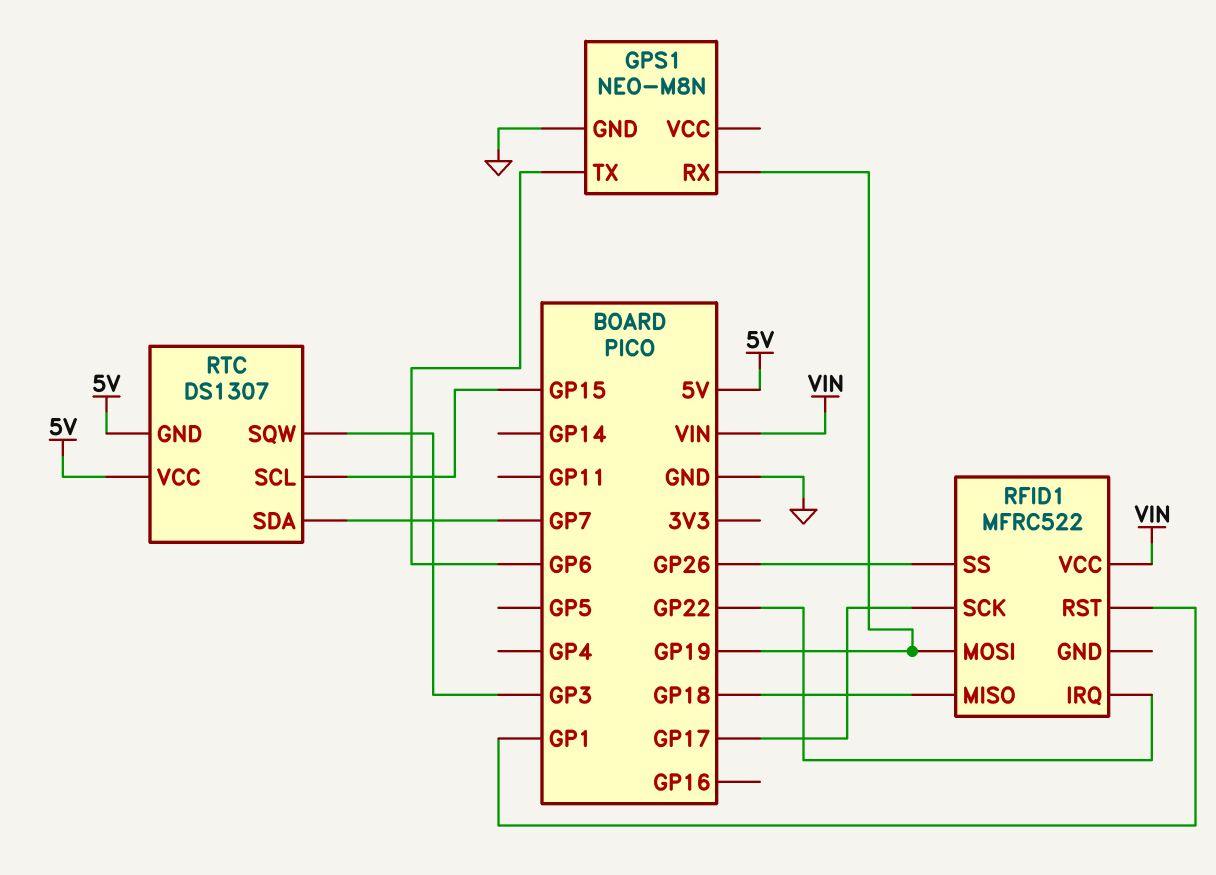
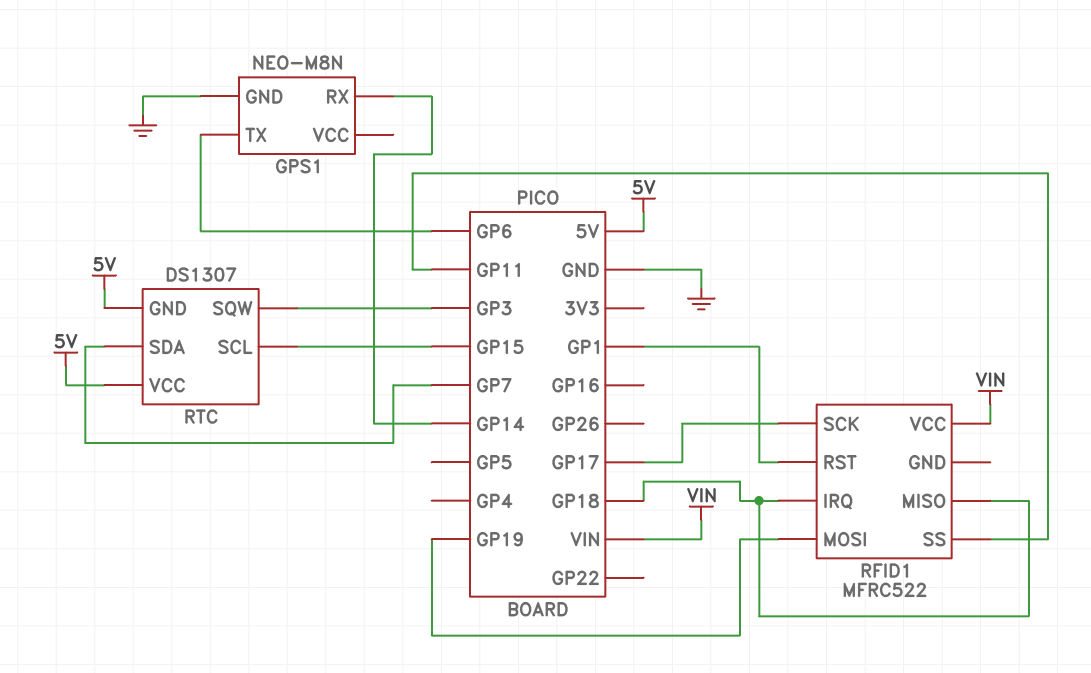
GPS1 pin RX: GP19 -> GP14
RFID1 pin IRQ: GP22 -> GP18
RFID1 pin SS: GP26 -> GP11

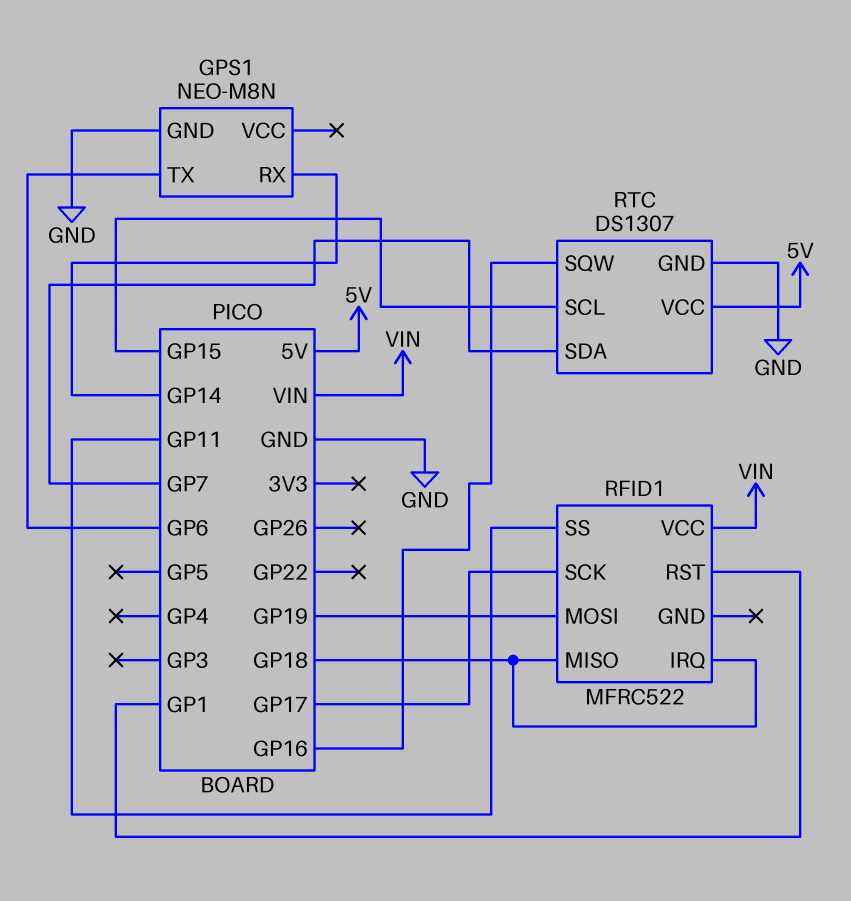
RTC pin GND: 5V -> GND
RTC pin SQW: GP3 -> GP16

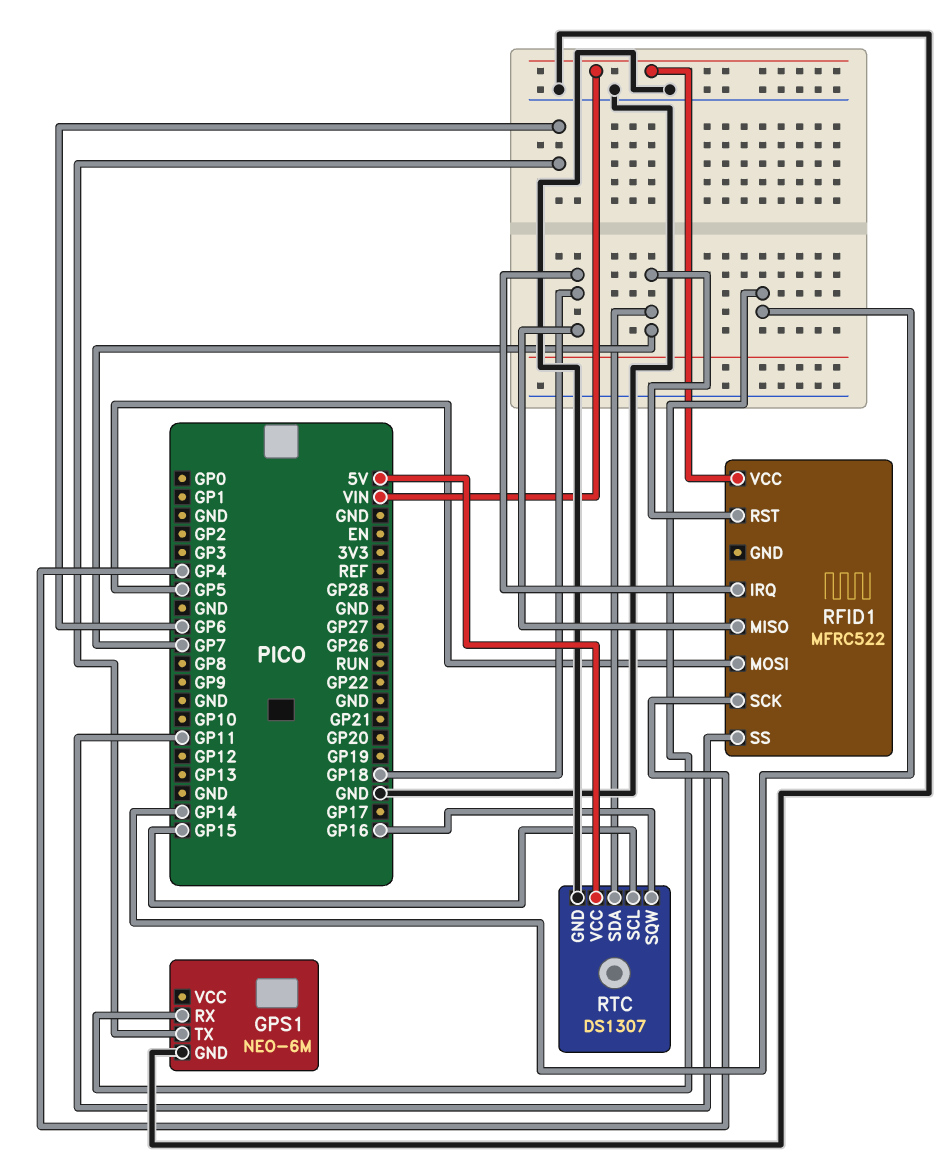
GPS1: NEO-M8N -> NEO-6M
RFID1 pin MOSI: GP19 -> GP5
RFID1 pin RST: GP1 -> GP7
RFID1 pin SCK: GP17 -> GP4

